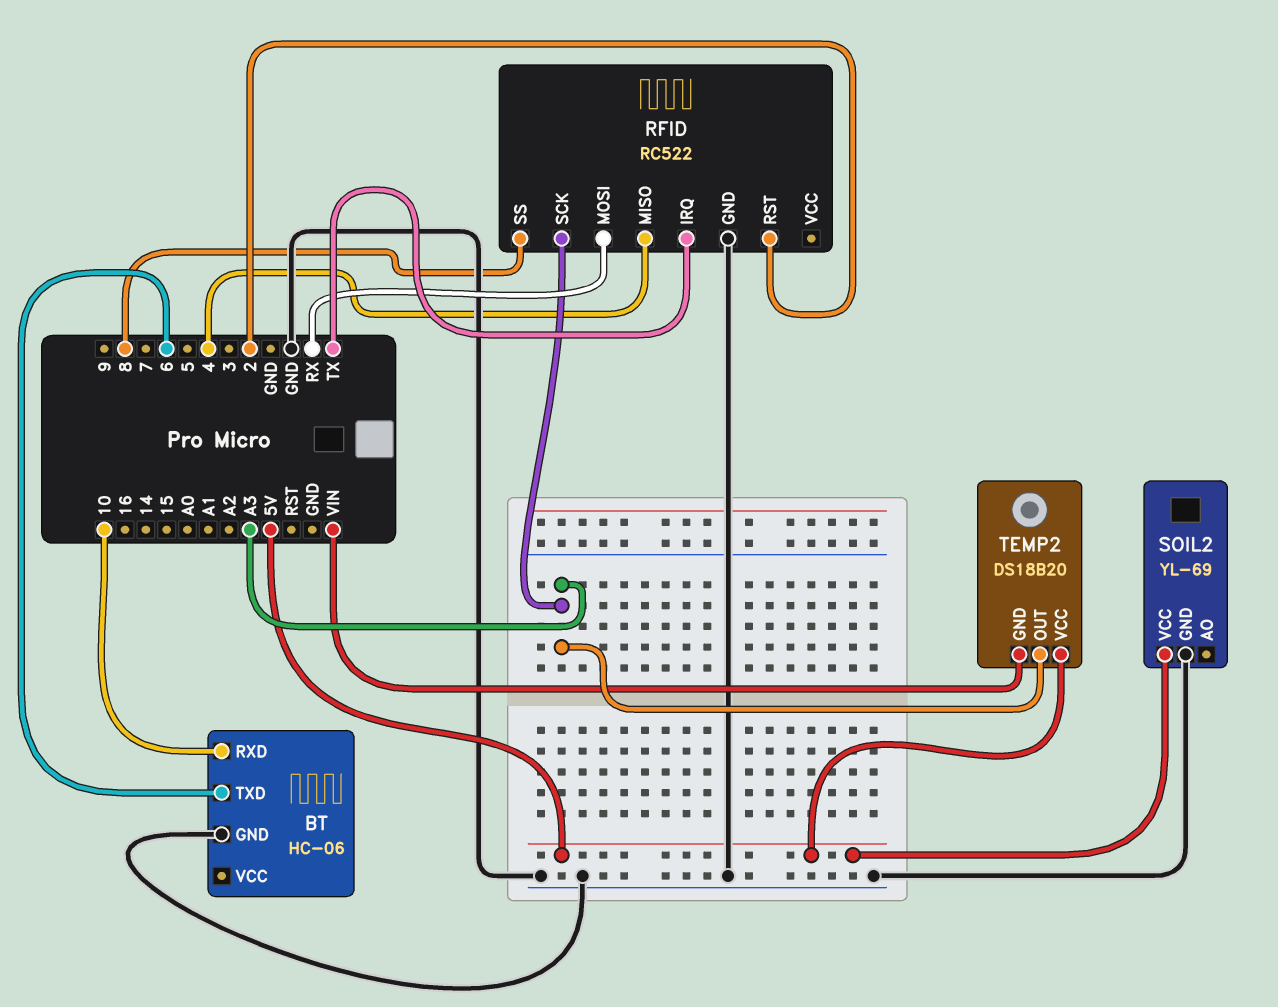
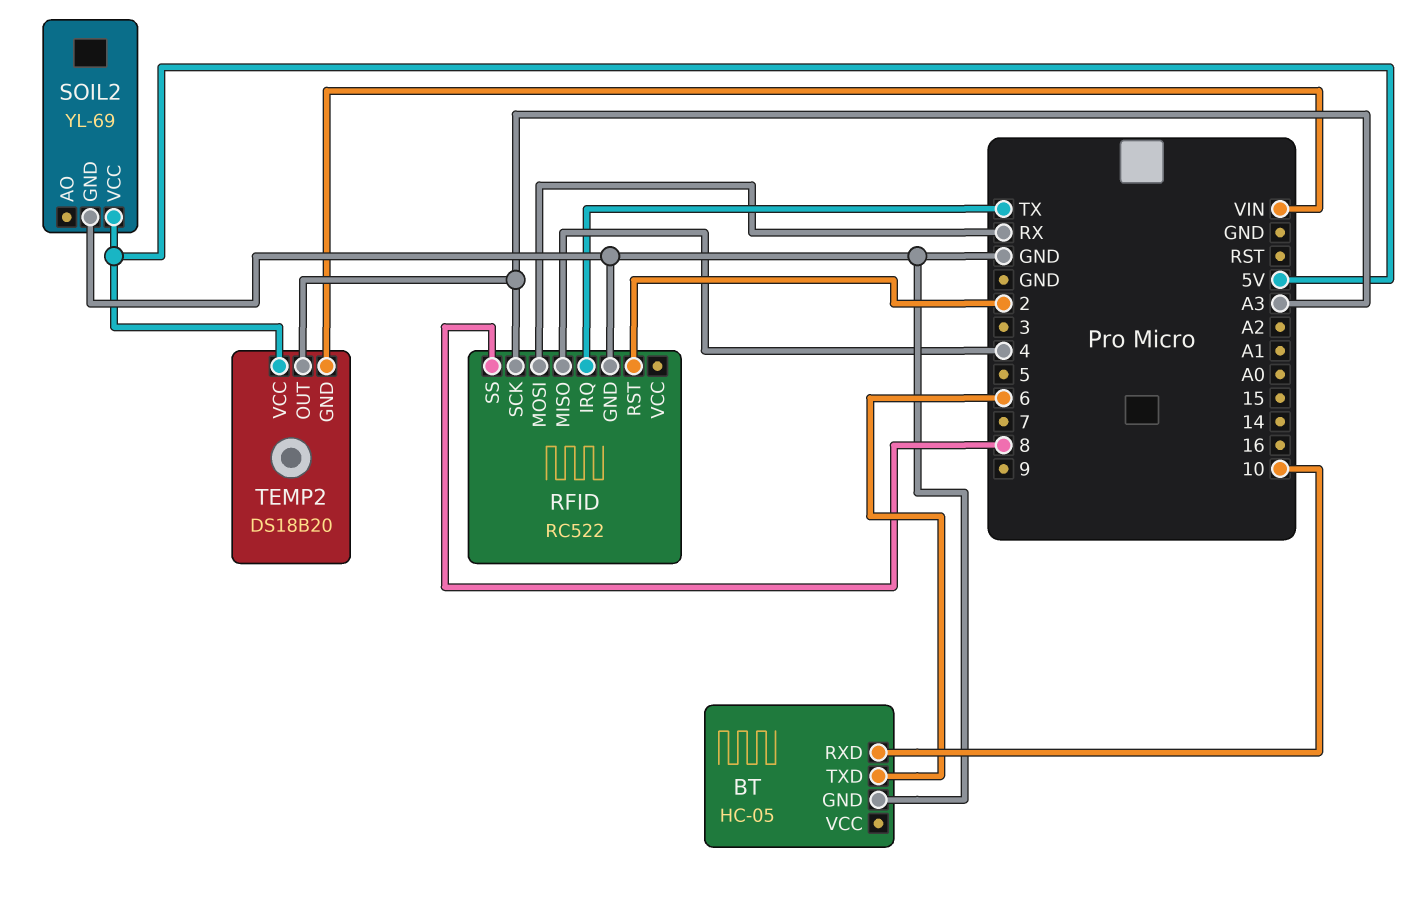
BT: HC-06 -> HC-05

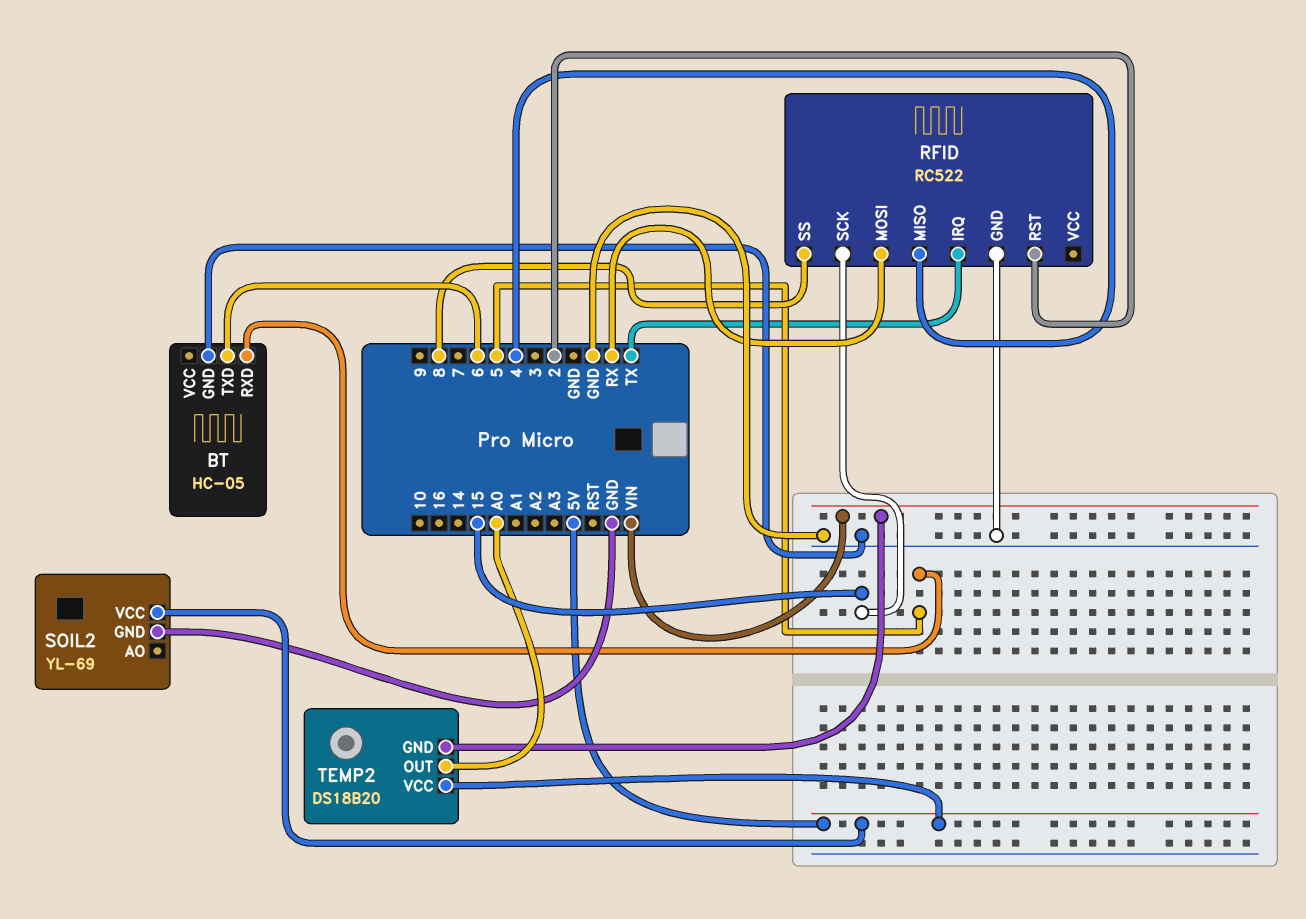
BT pin RXD: 10 -> 5
RFID pin SCK: A3 -> 15
TEMP2 pin OUT: A3 -> A0

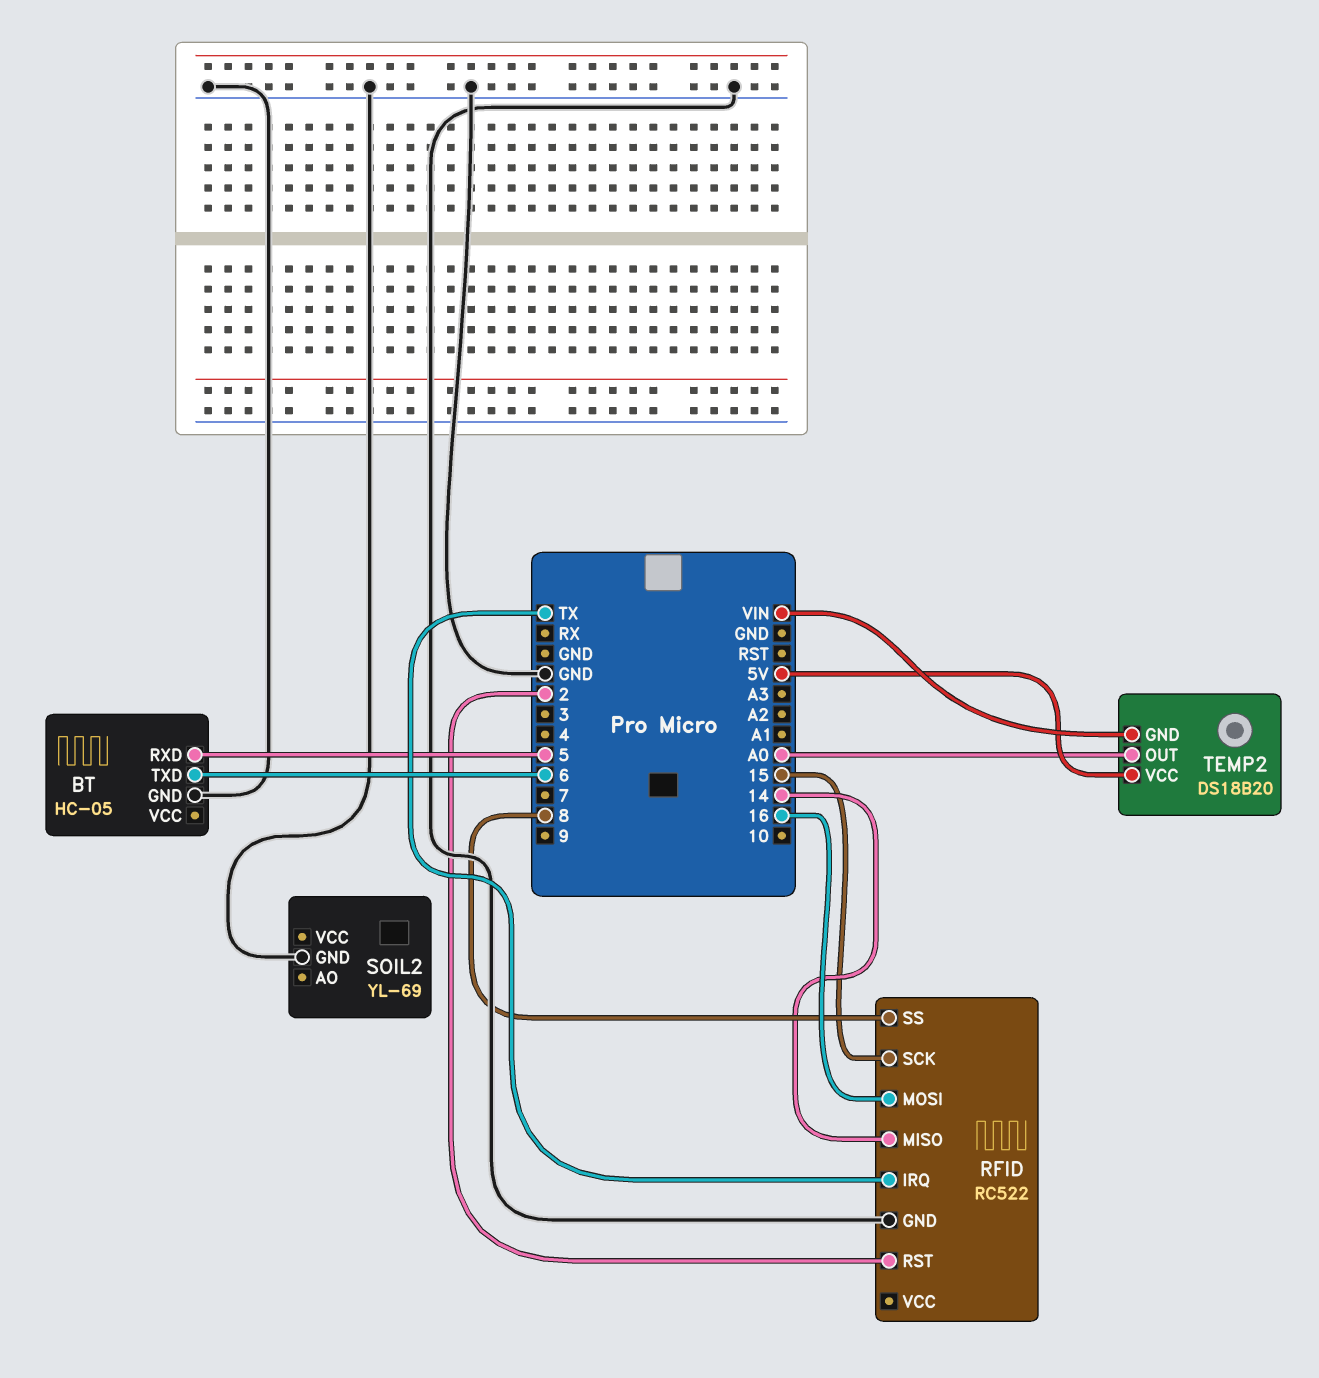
RFID pin MISO: 4 -> 14
RFID pin MOSI: RX -> 16
SOIL2 pin VCC: 5V -> none

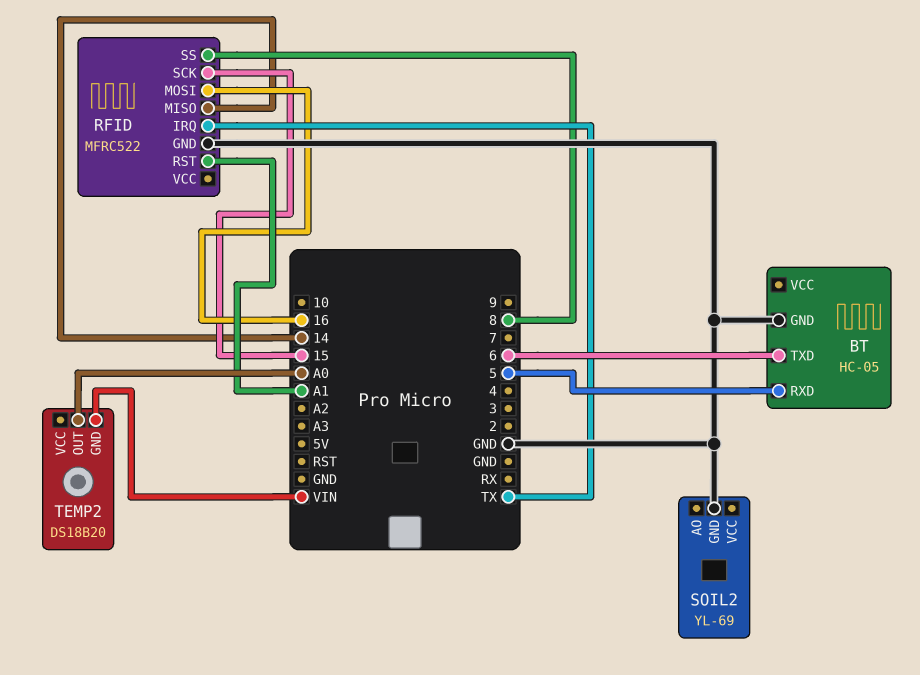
RFID: RC522 -> MFRC522
RFID pin RST: 2 -> A1
TEMP2 pin VCC: 5V -> none

